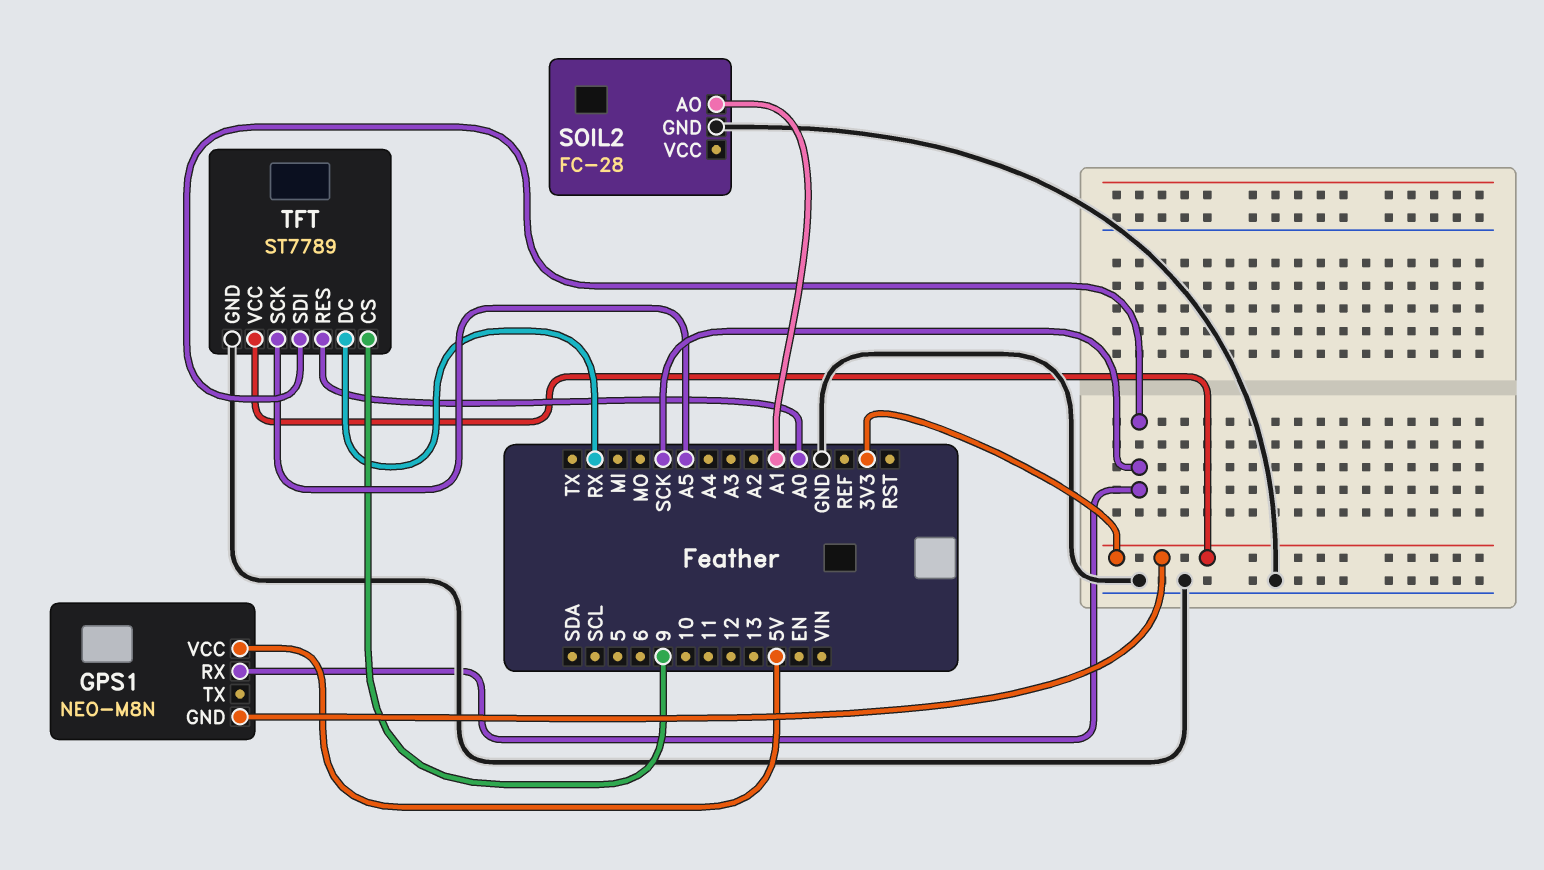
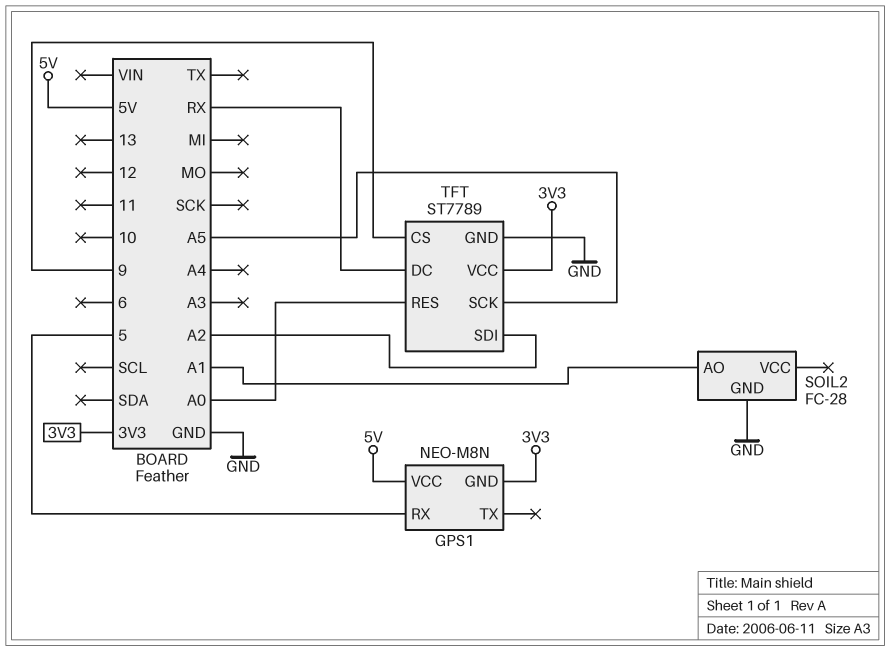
GPS1 pin RX: SCK -> 5
TFT pin SDI: SCK -> A2

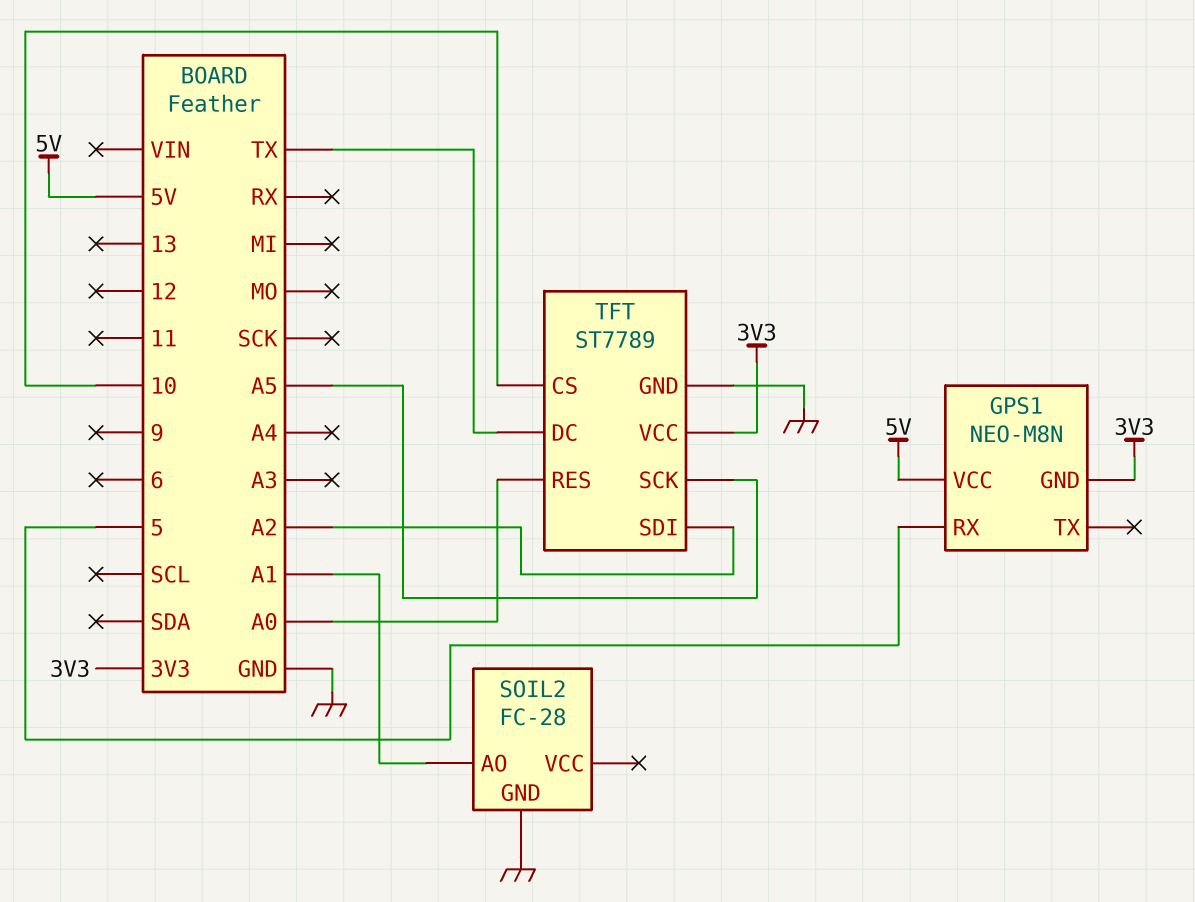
TFT pin CS: 9 -> 10
TFT pin DC: RX -> TX

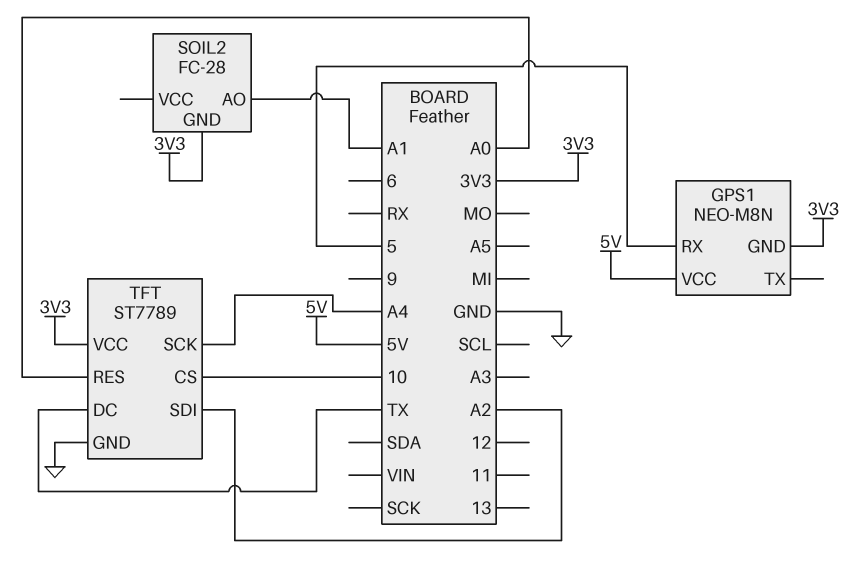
SOIL2 pin GND: GND -> 3V3
TFT pin SCK: A5 -> A4

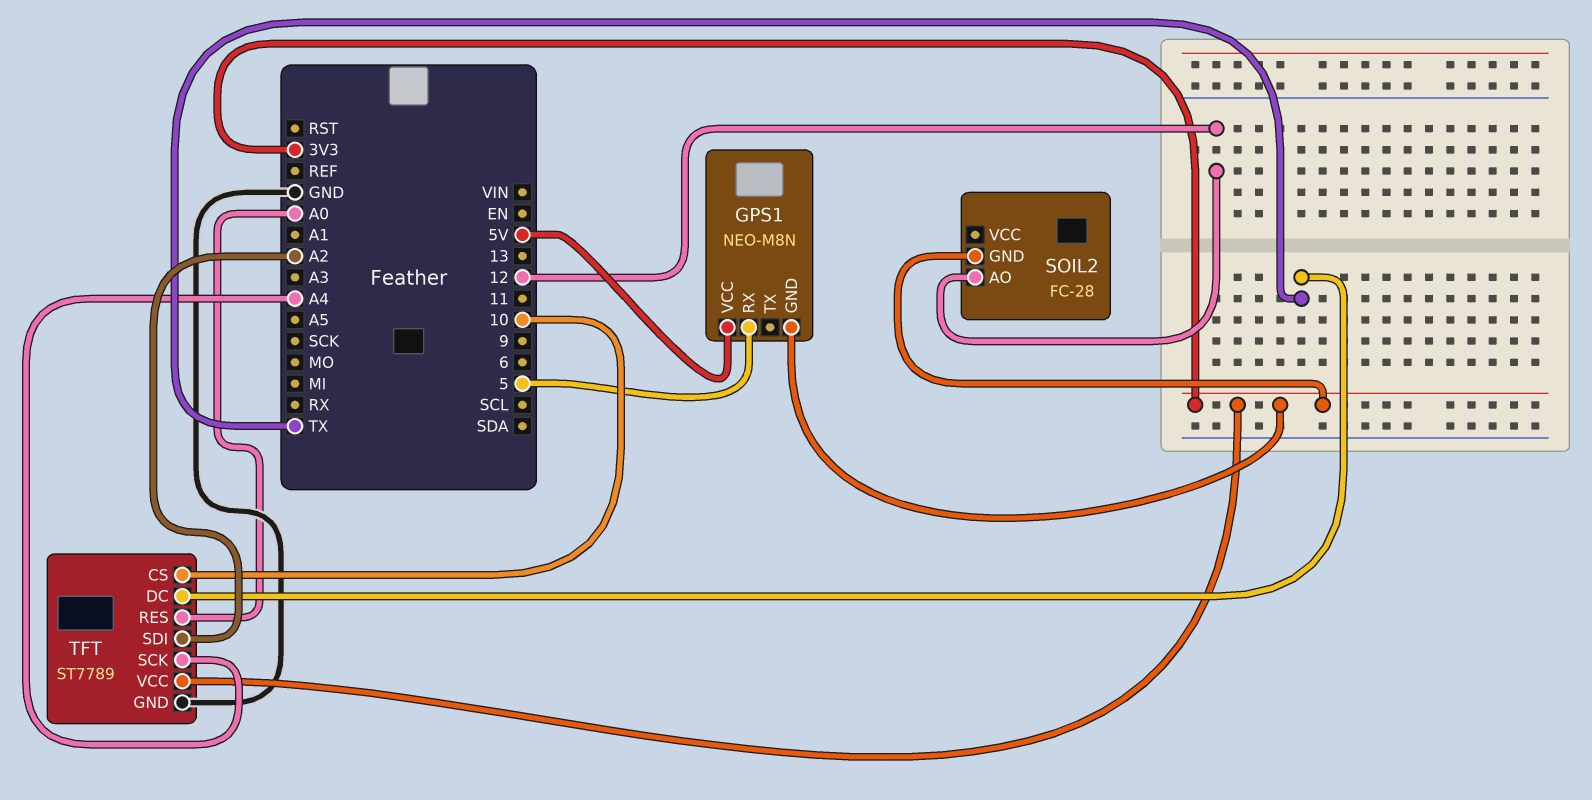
SOIL2 pin AO: A1 -> 12

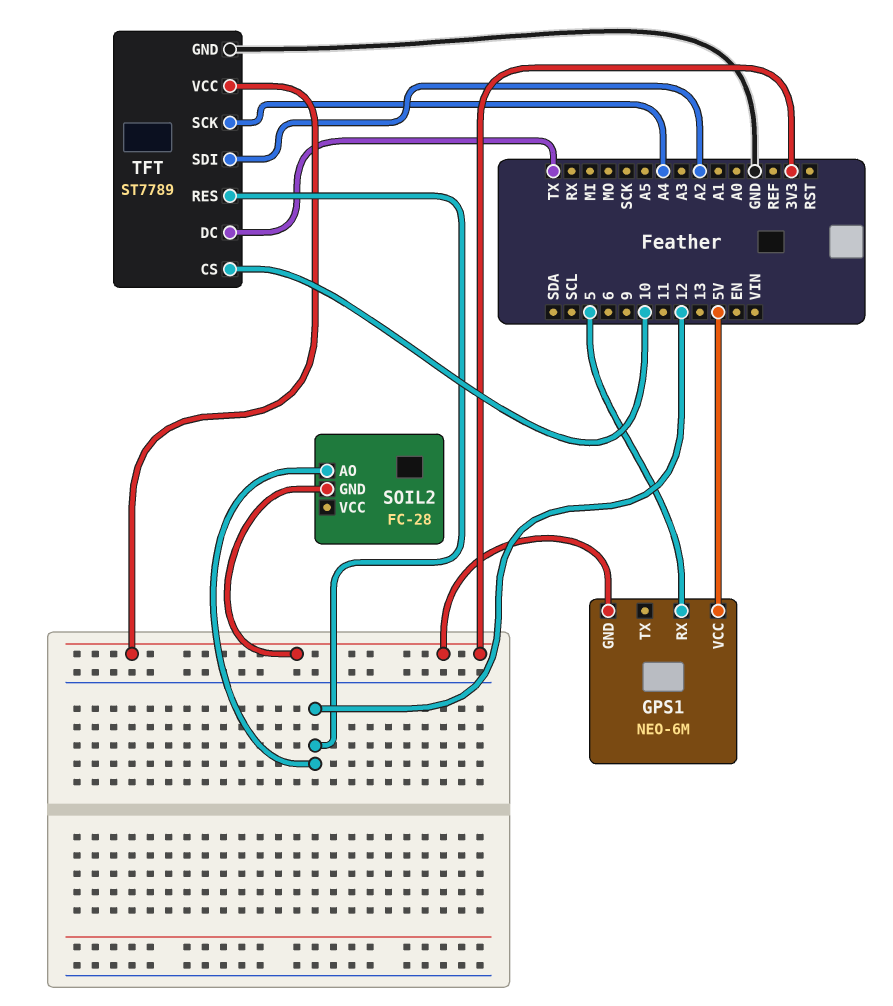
GPS1: NEO-M8N -> NEO-6M
TFT pin RES: A0 -> 12

